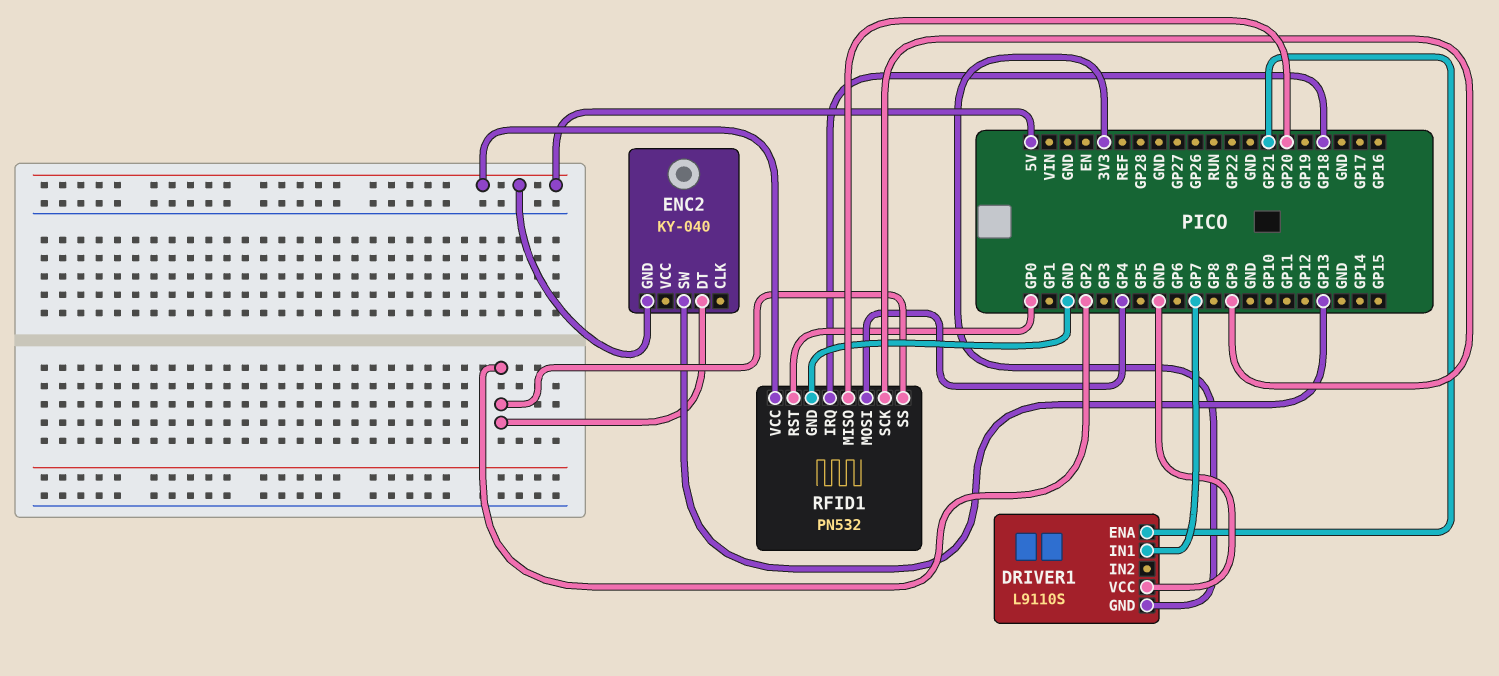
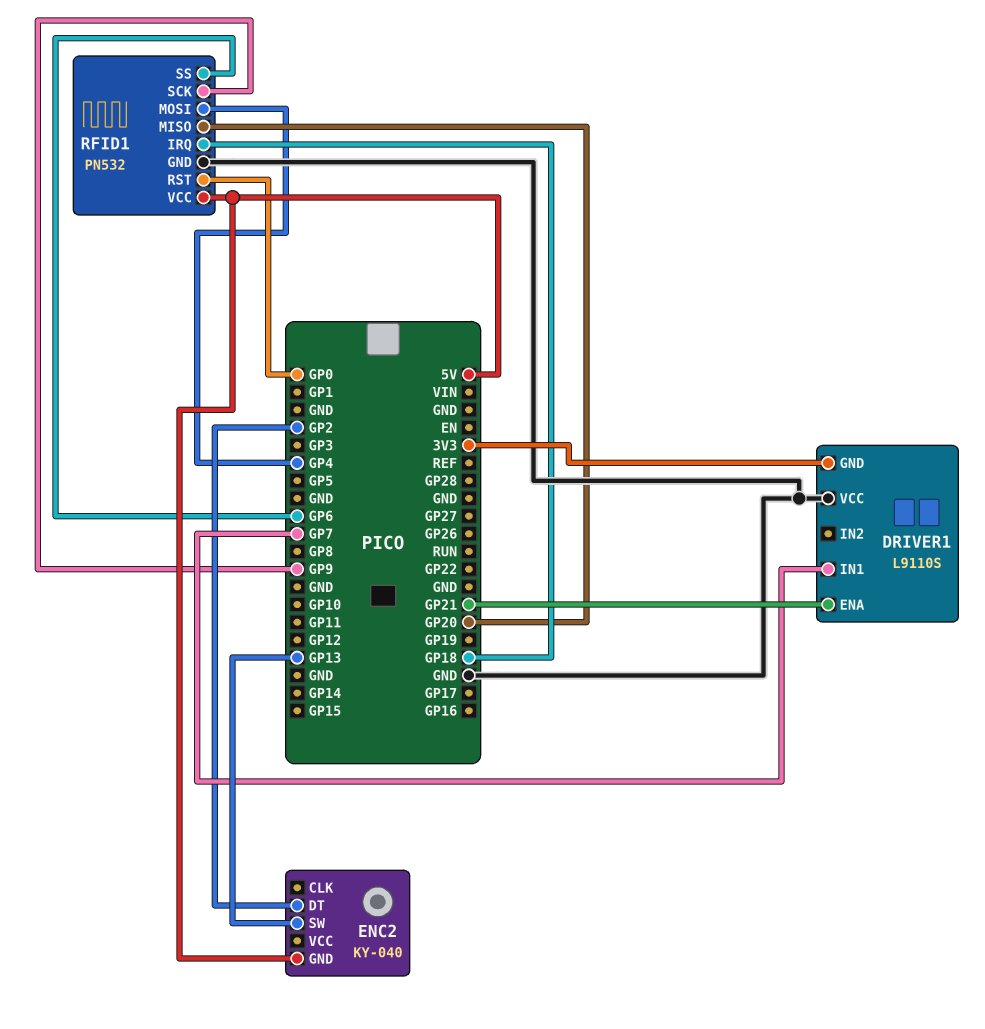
RFID1 pin SS: GP2 -> GP6

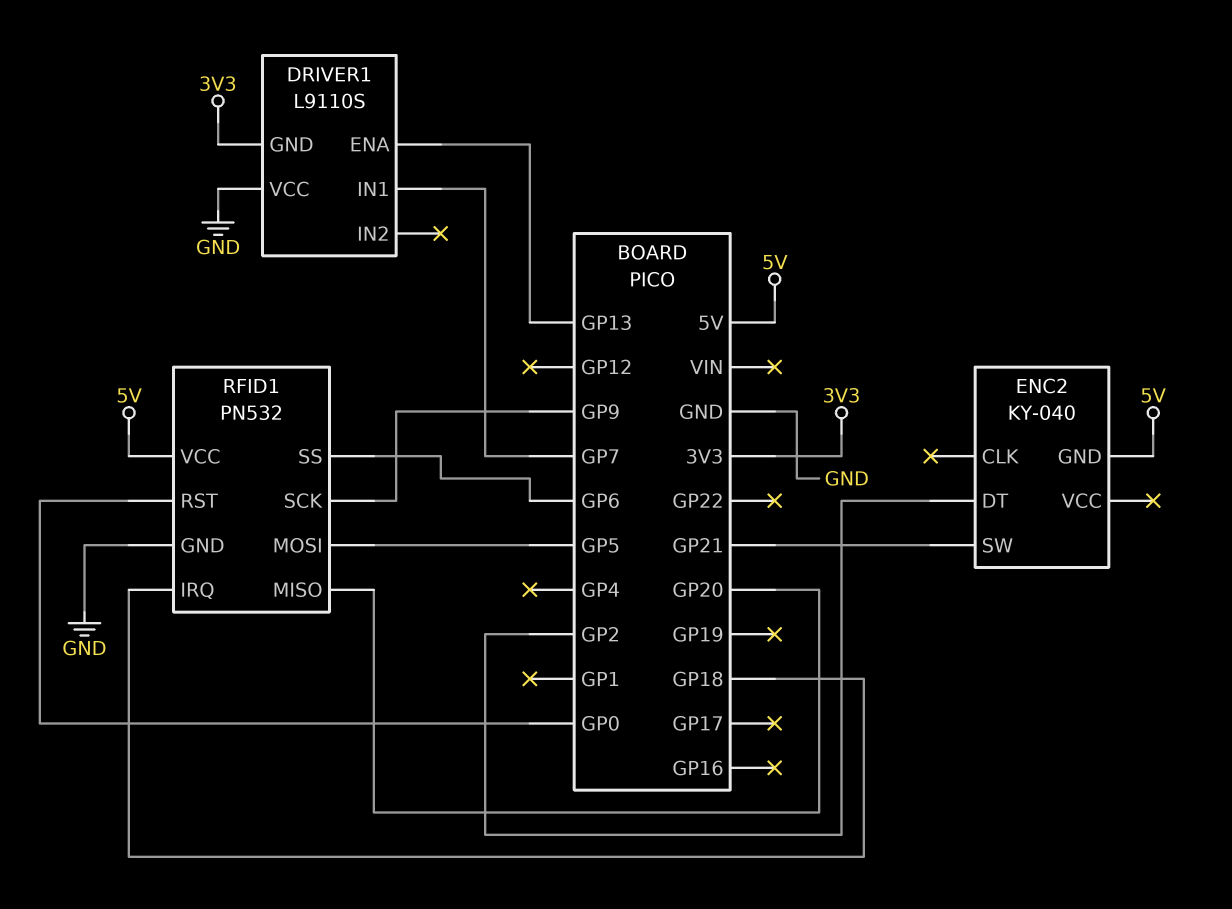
DRIVER1 pin ENA: GP21 -> GP13
ENC2 pin SW: GP13 -> GP21
RFID1 pin MOSI: GP4 -> GP5

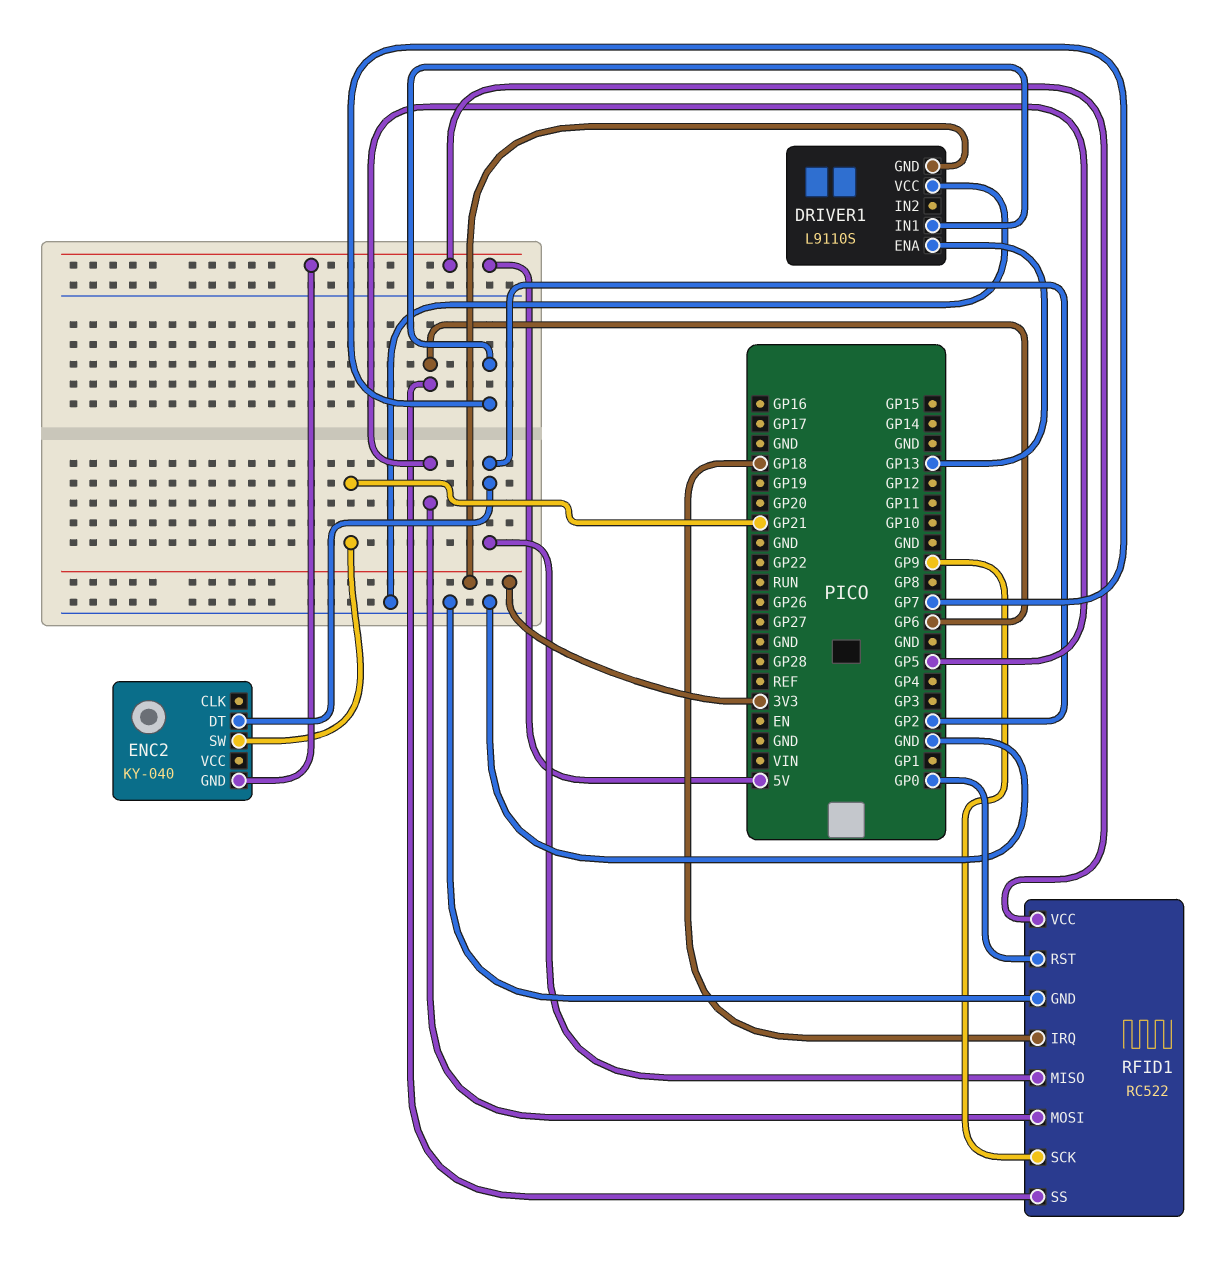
RFID1: PN532 -> RC522
RFID1 pin MISO: GP20 -> GP2

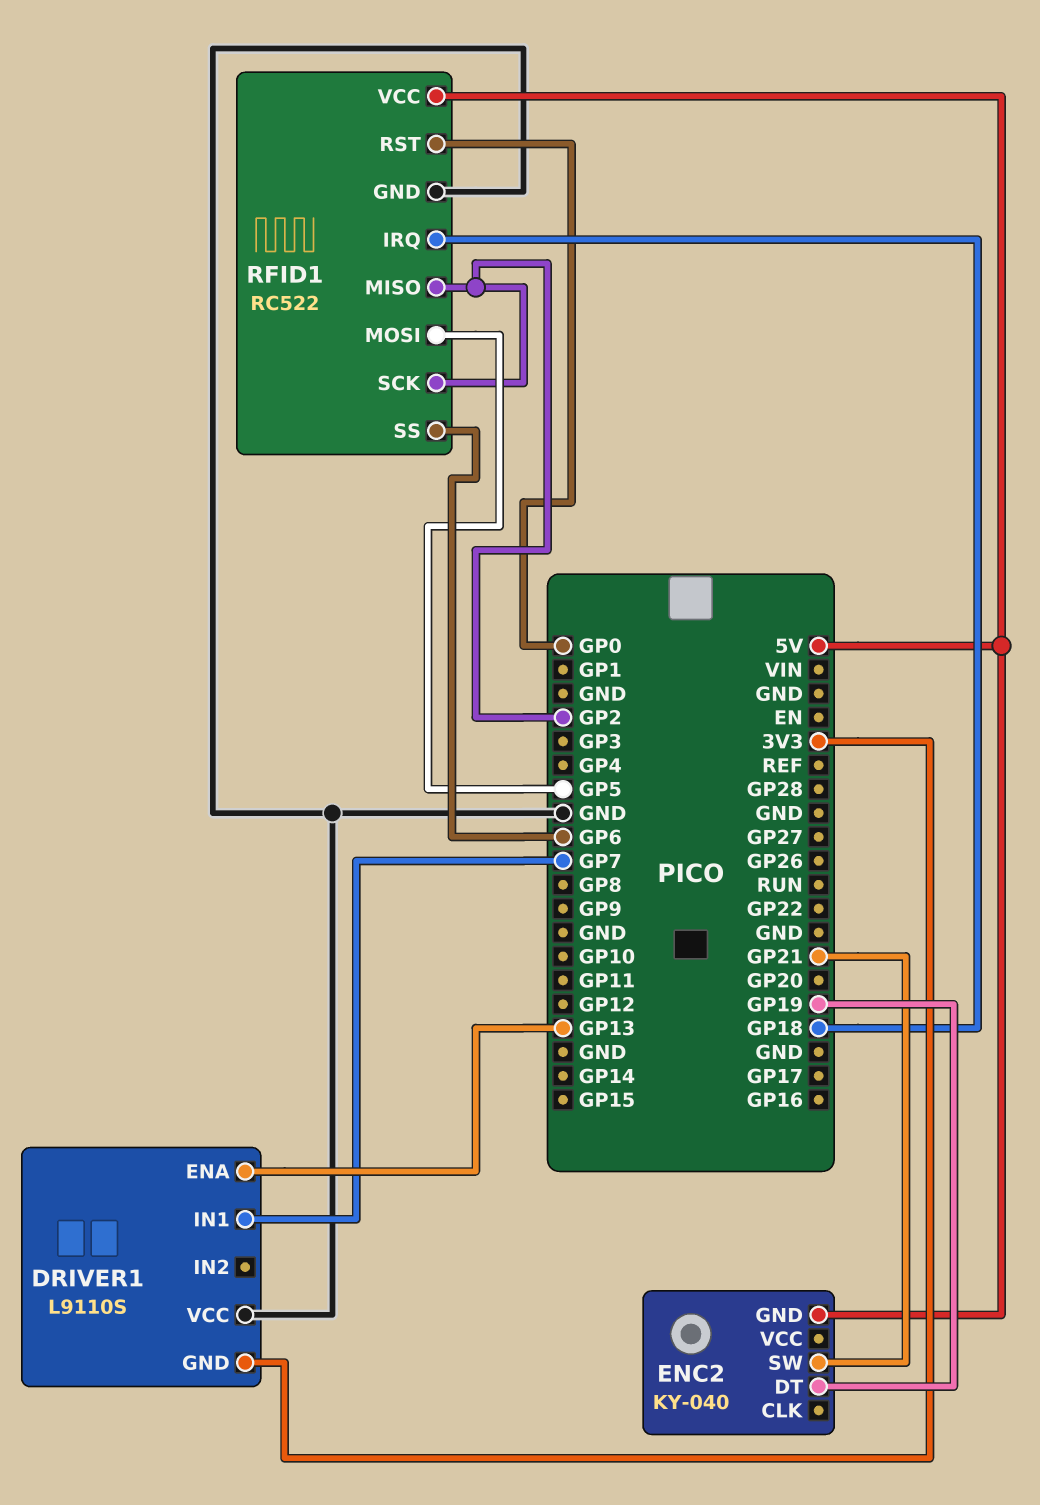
ENC2 pin DT: GP2 -> GP19
RFID1 pin SCK: GP9 -> GP2

